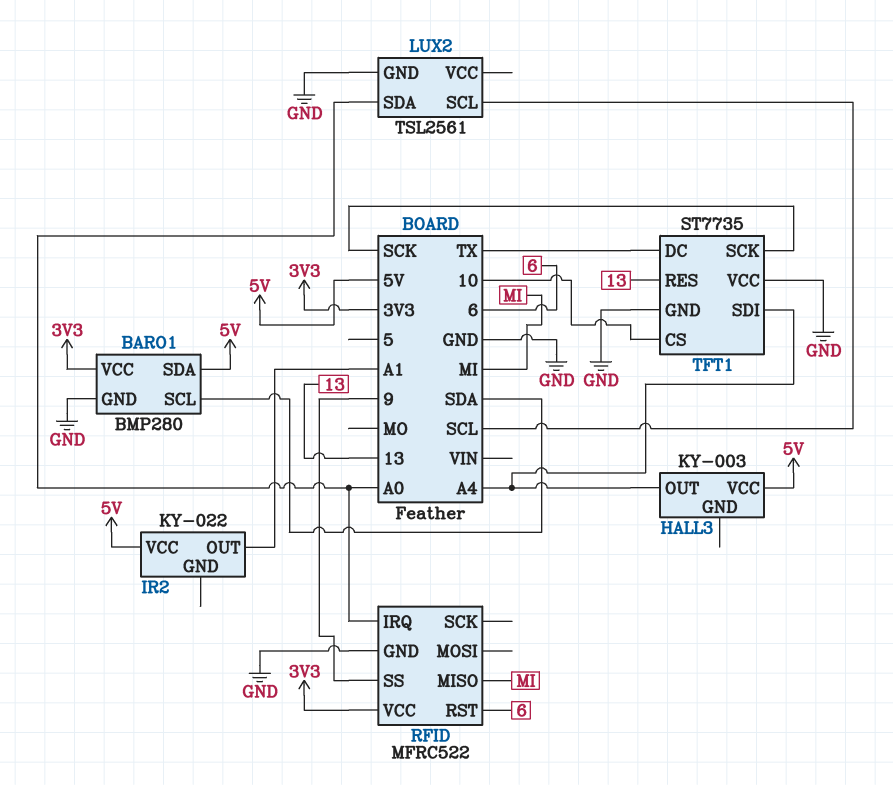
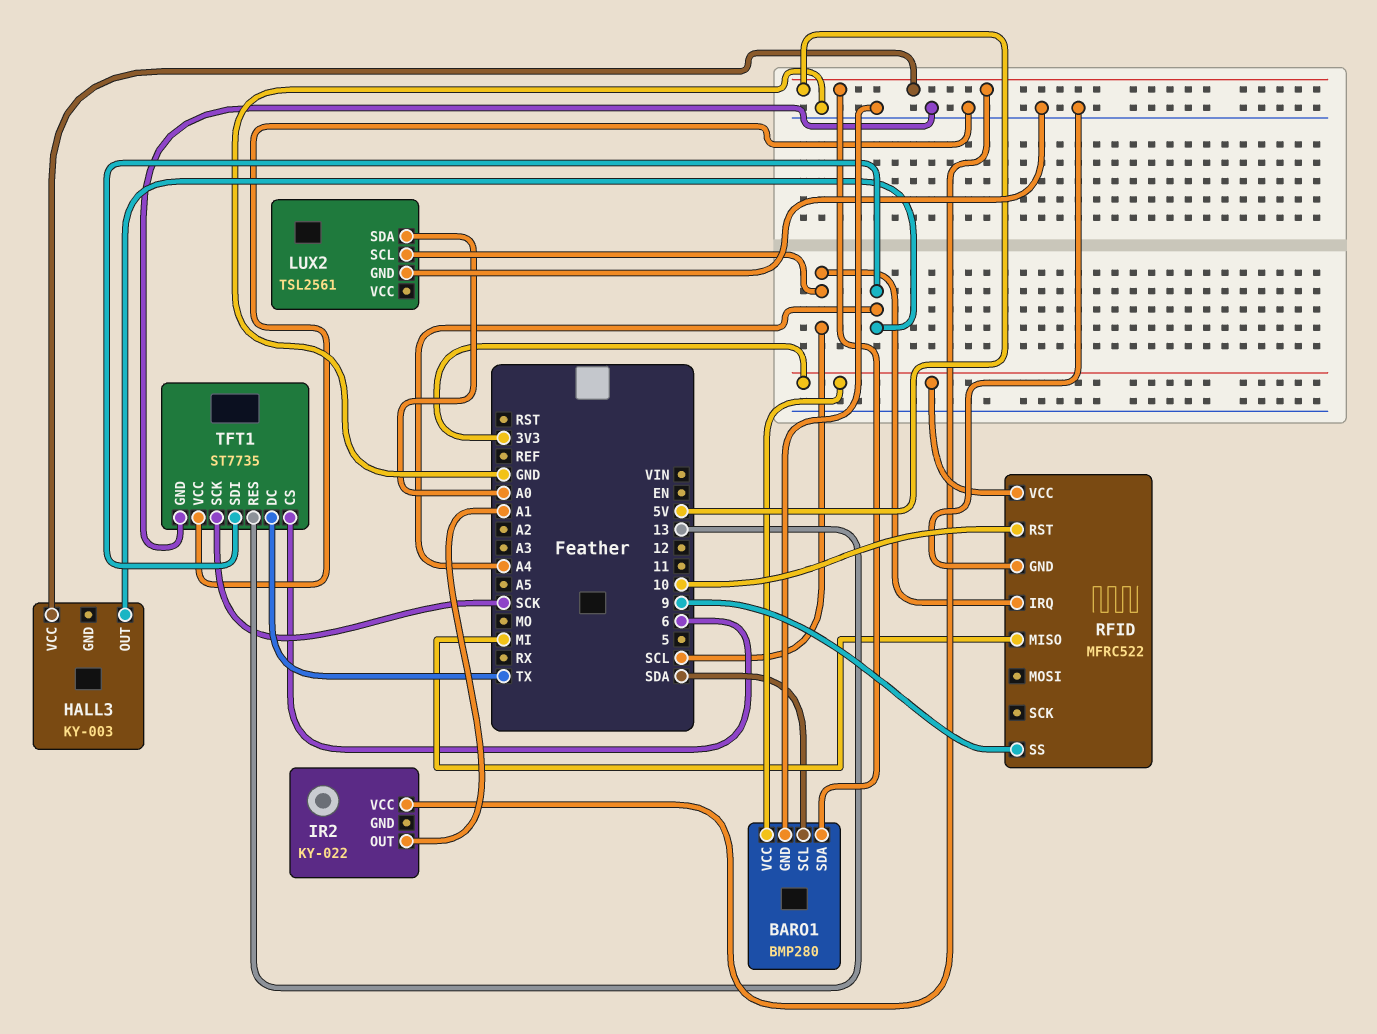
RFID pin IRQ: A0 -> SCL
RFID pin RST: 6 -> 10
TFT1 pin CS: 10 -> 6

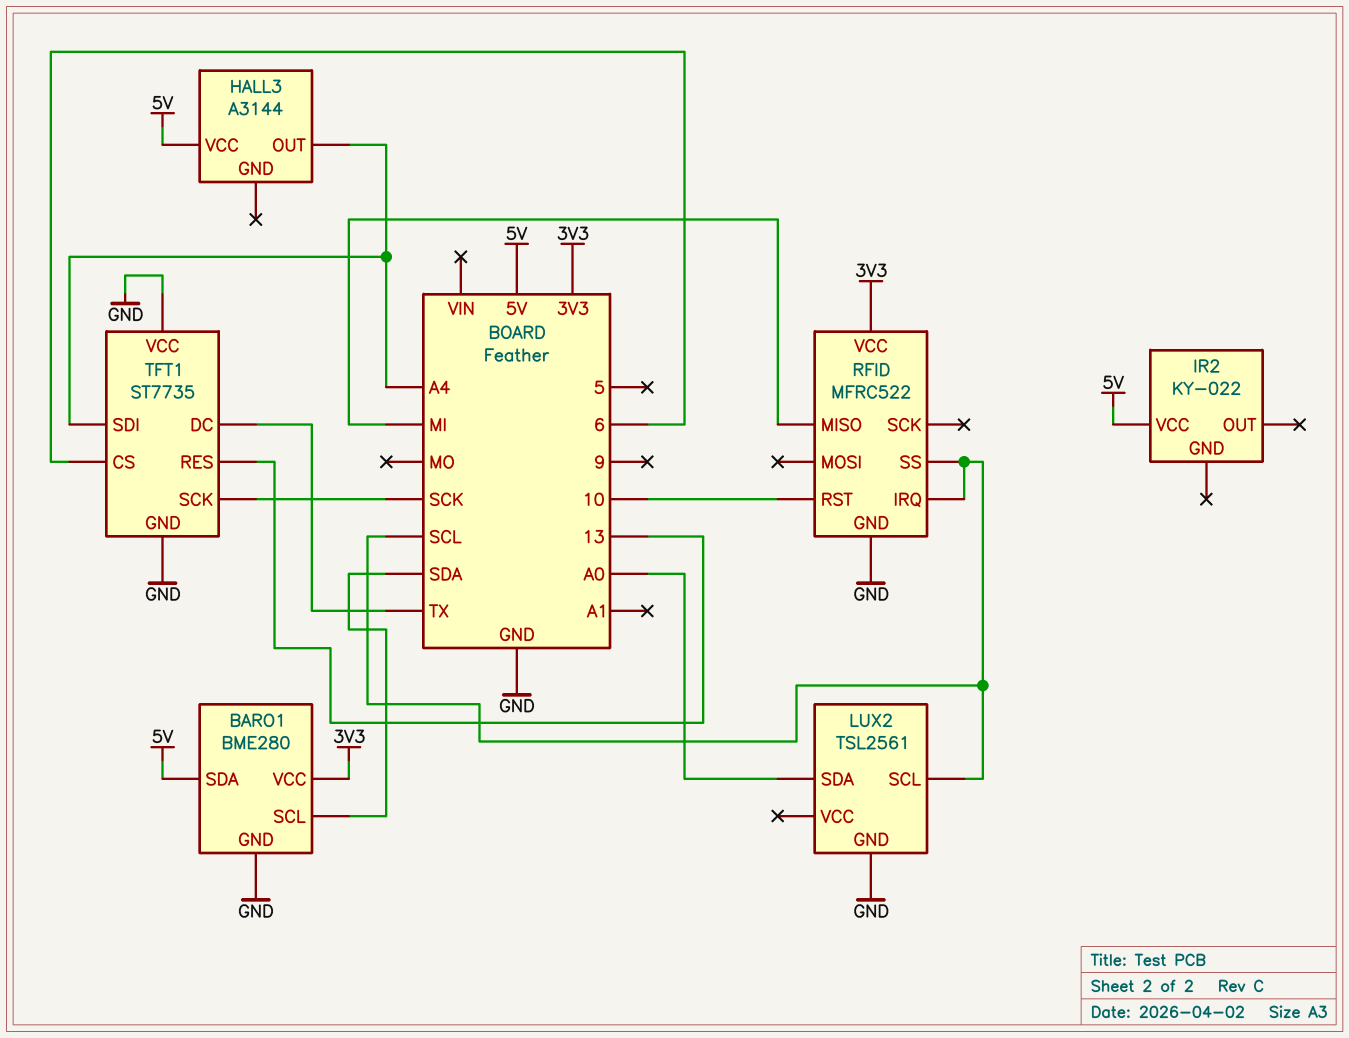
BARO1: BMP280 -> BME280
HALL3: KY-003 -> A3144
IR2 pin OUT: A1 -> none
RFID pin SS: 9 -> SCL

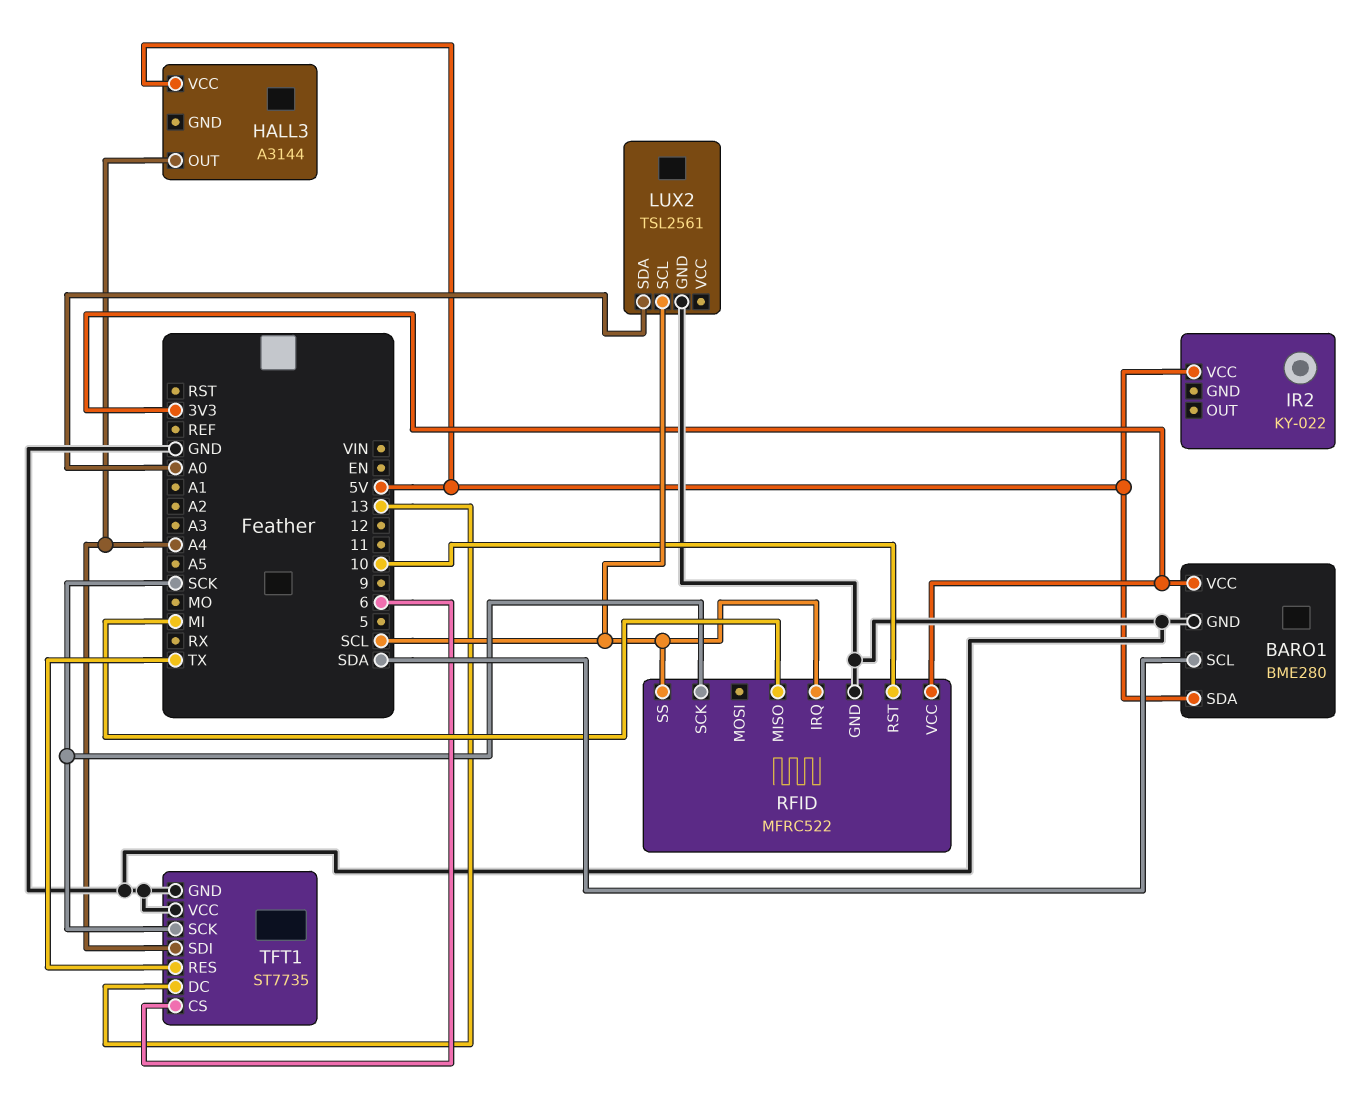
RFID pin SCK: none -> SCK
TFT1 pin DC: TX -> 13
TFT1 pin RES: 13 -> TX

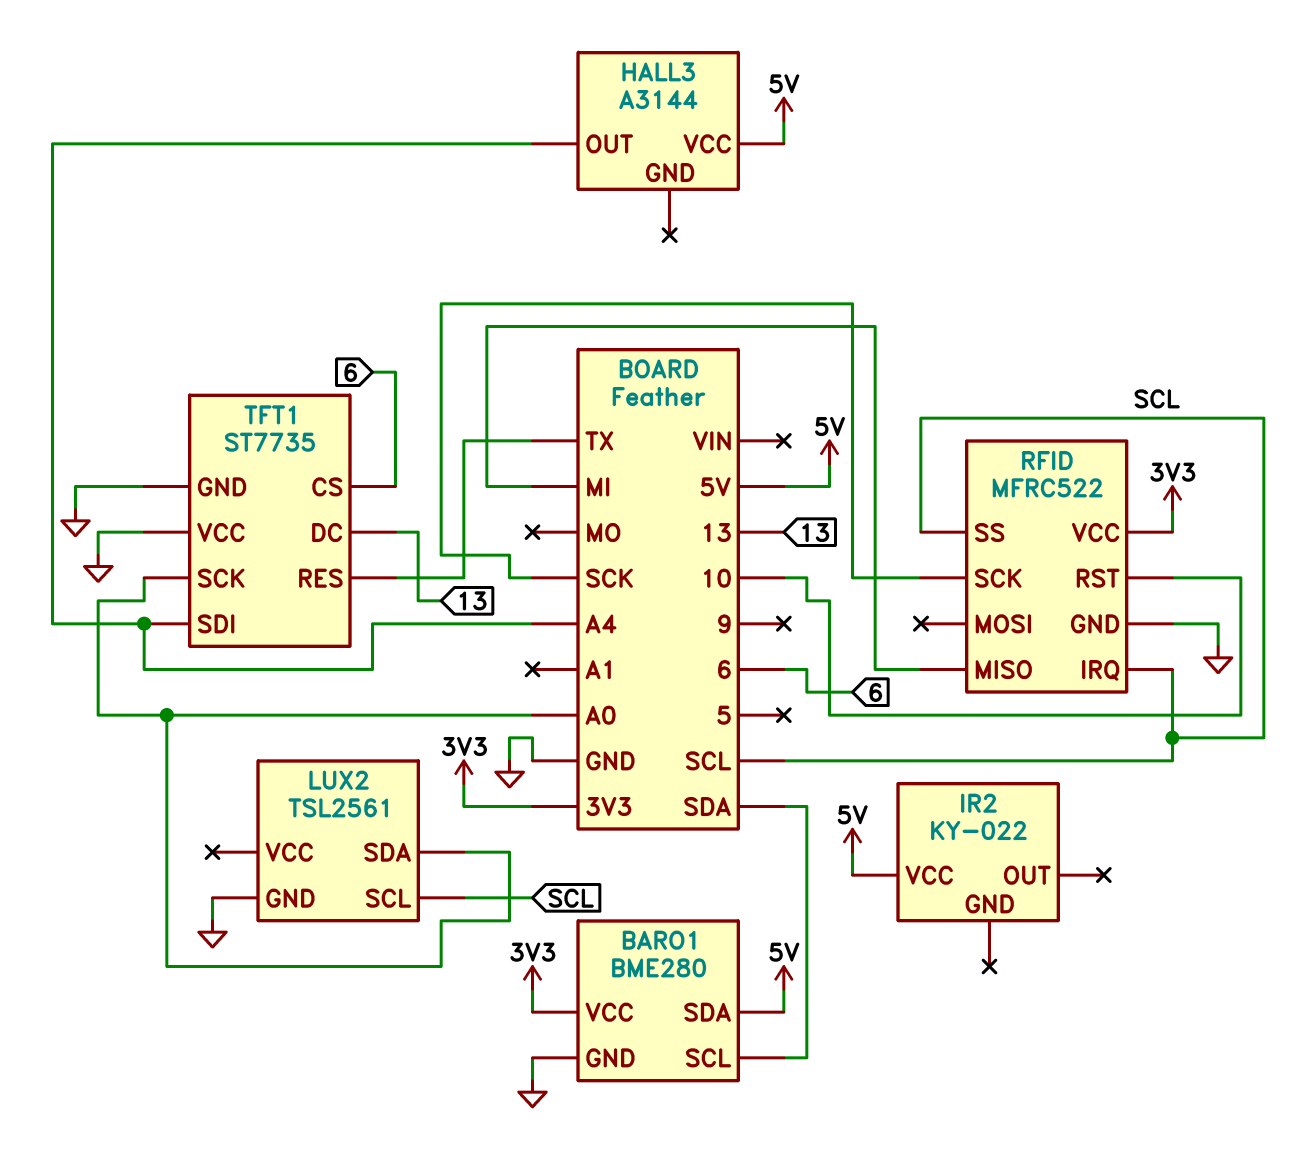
TFT1 pin SCK: SCK -> A0

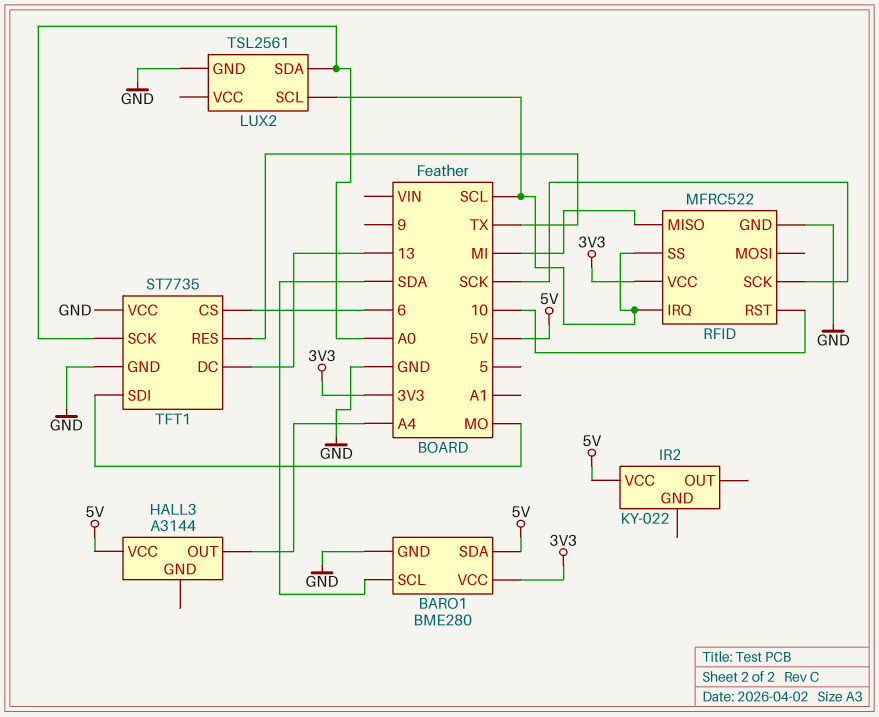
TFT1 pin SDI: A4 -> MO

